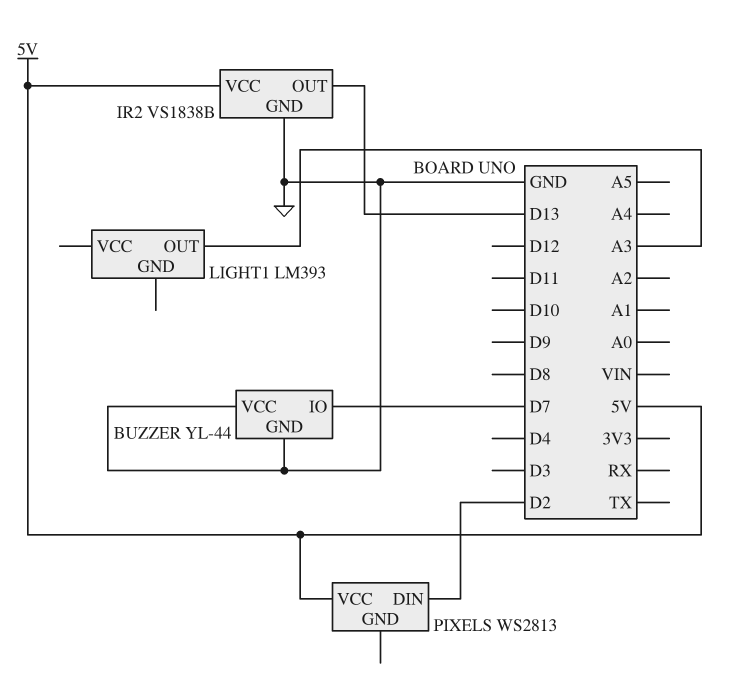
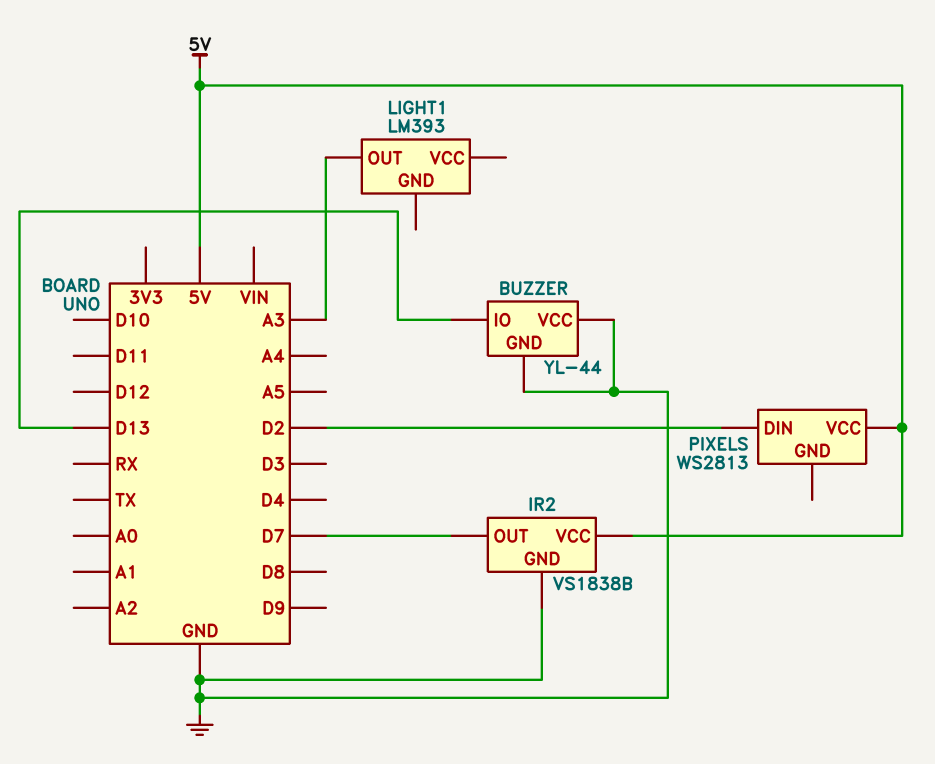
BUZZER pin IO: D7 -> D13
IR2 pin OUT: D13 -> D7

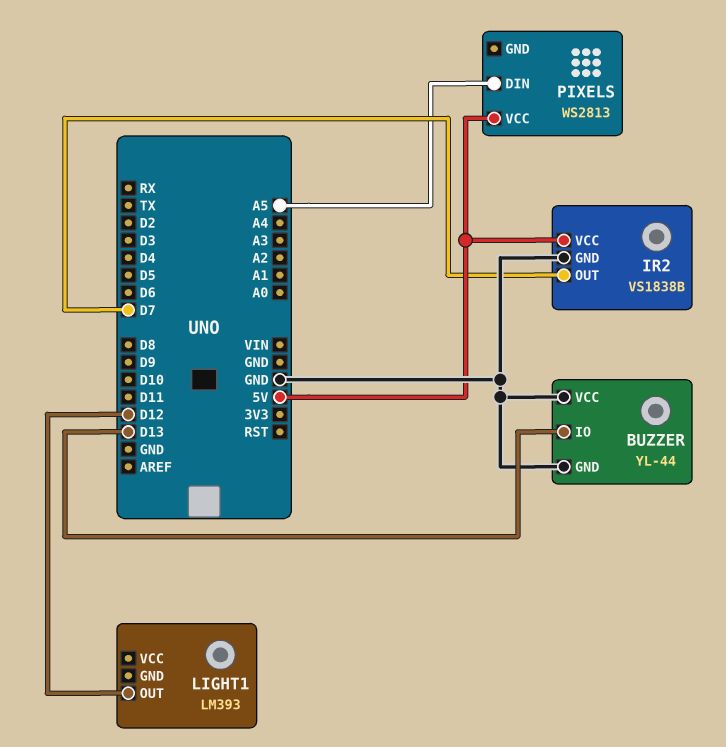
LIGHT1 pin OUT: A3 -> D12
PIXELS pin DIN: D2 -> A5

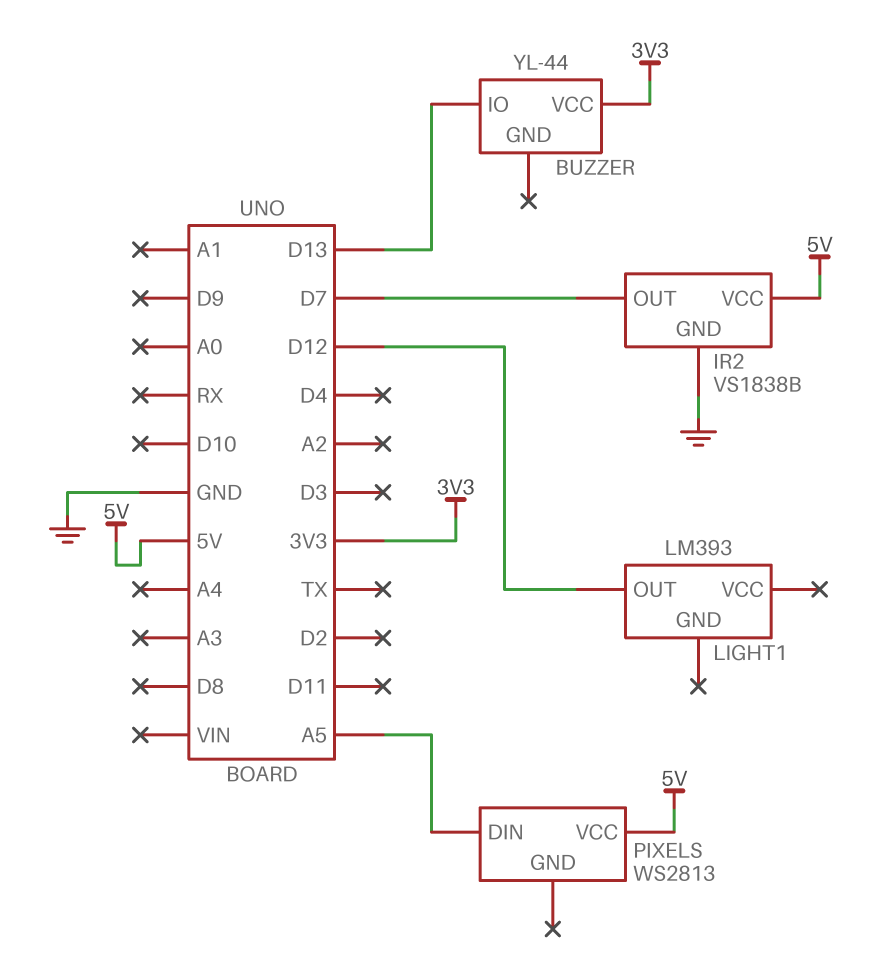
BUZZER pin GND: GND -> none
BUZZER pin VCC: GND -> 3V3

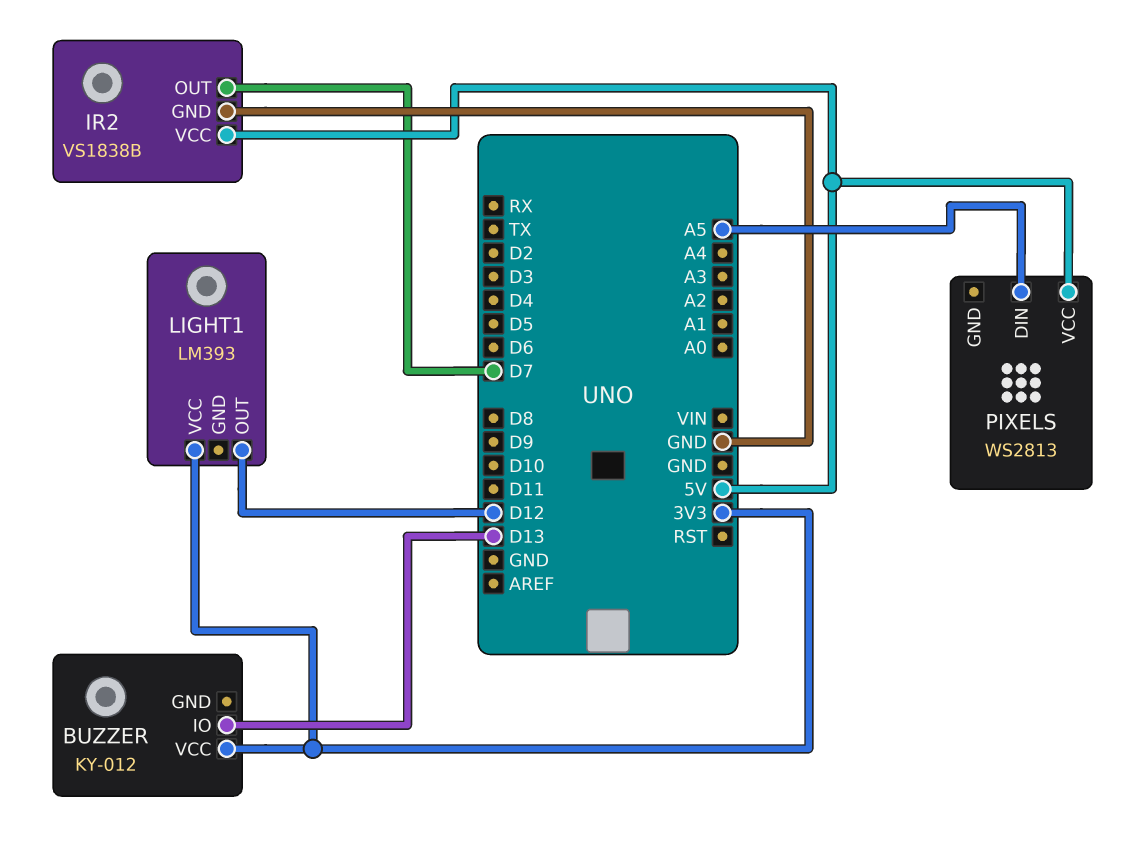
BUZZER: YL-44 -> KY-012
LIGHT1 pin VCC: none -> 3V3

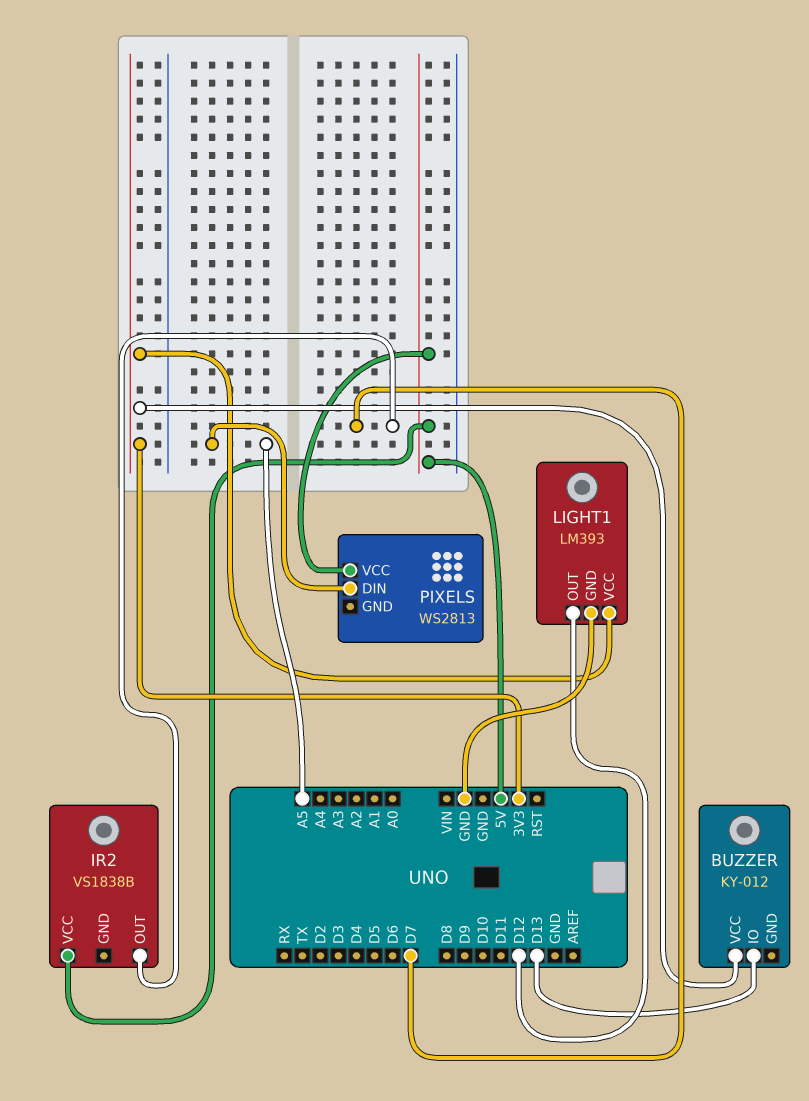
IR2 pin GND: GND -> none
LIGHT1 pin GND: none -> GND

